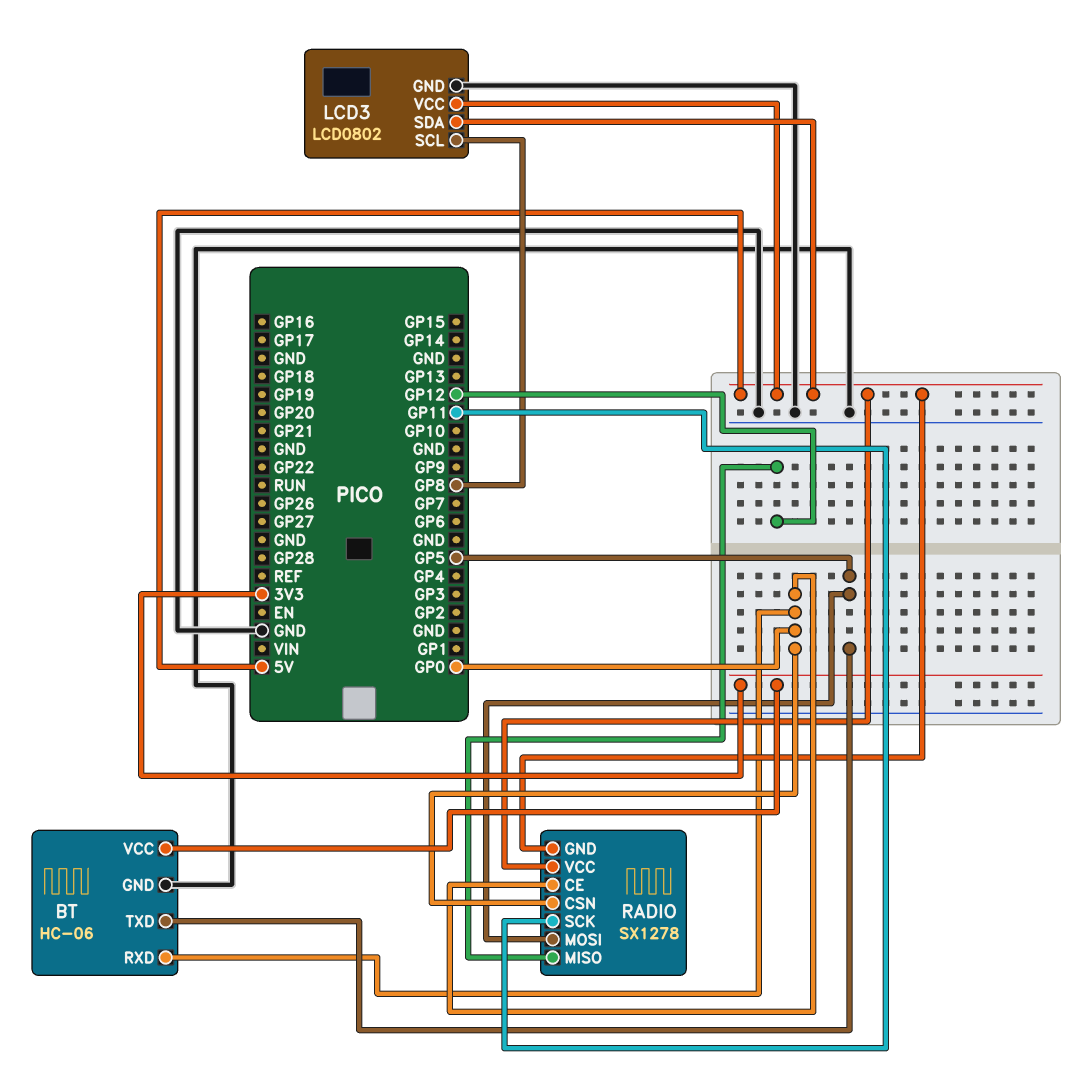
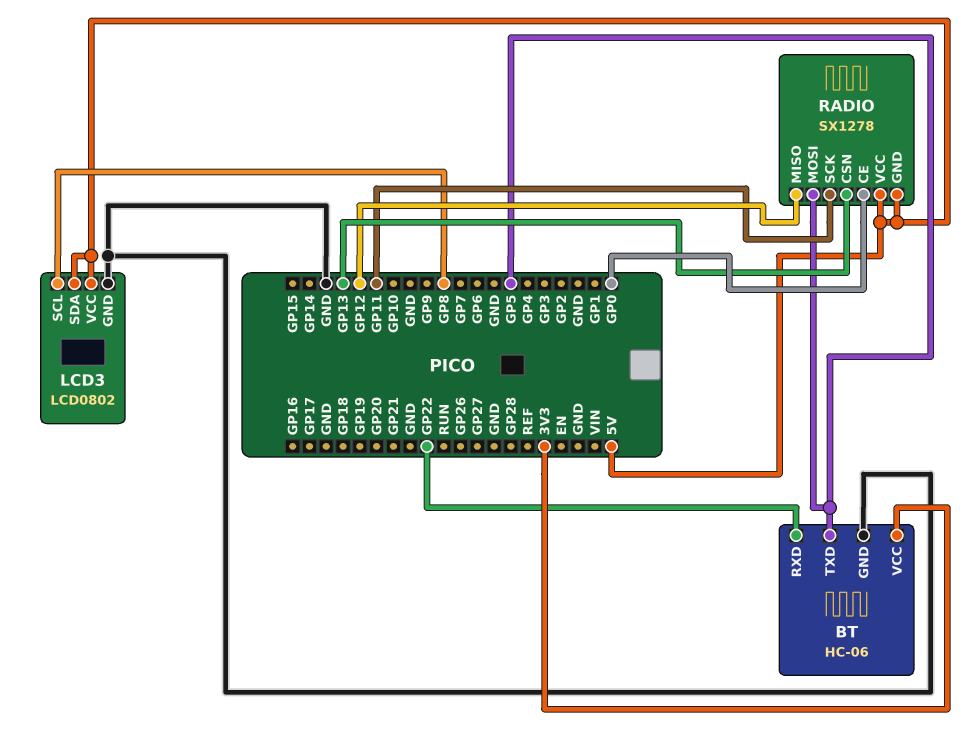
BT pin RXD: GP0 -> GP22
RADIO pin CSN: GP0 -> GP13

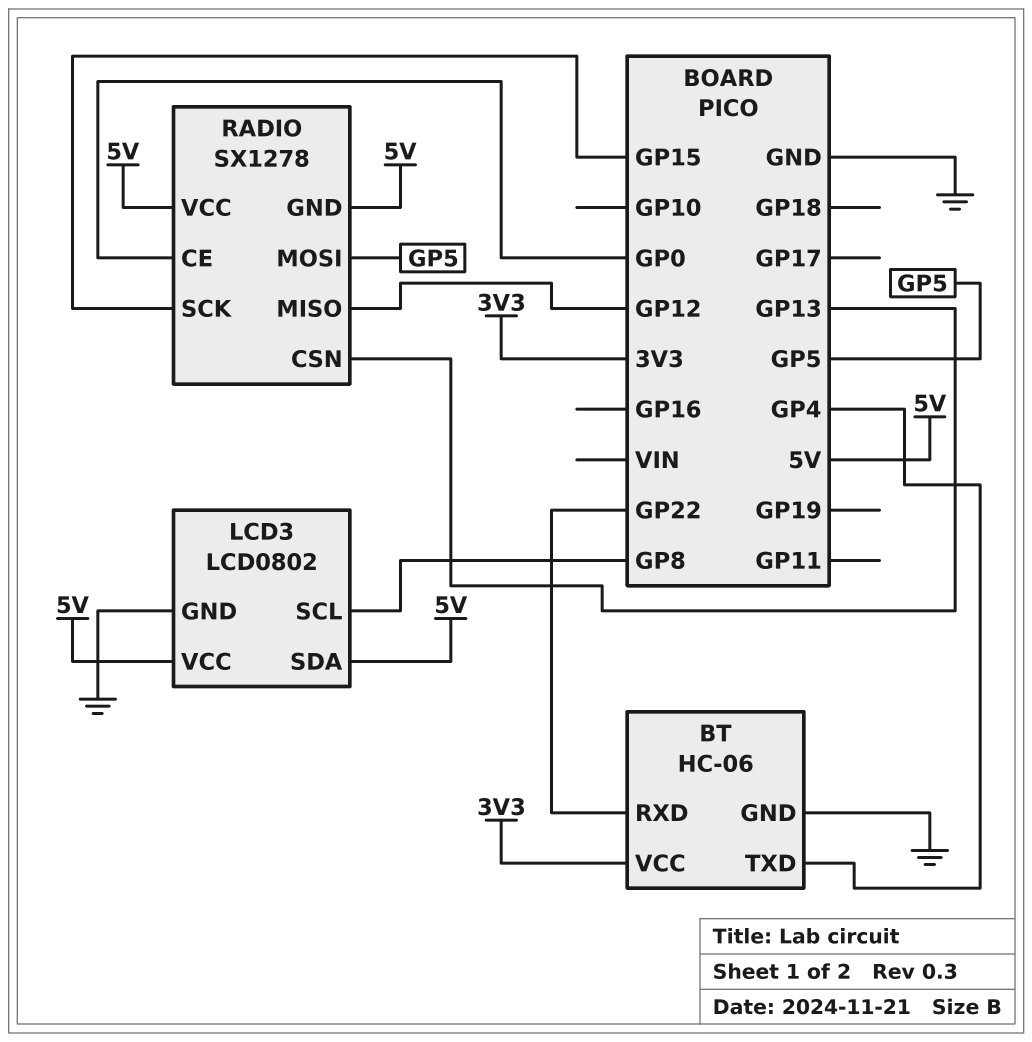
BT pin TXD: GP5 -> GP4
RADIO pin SCK: GP11 -> GP15

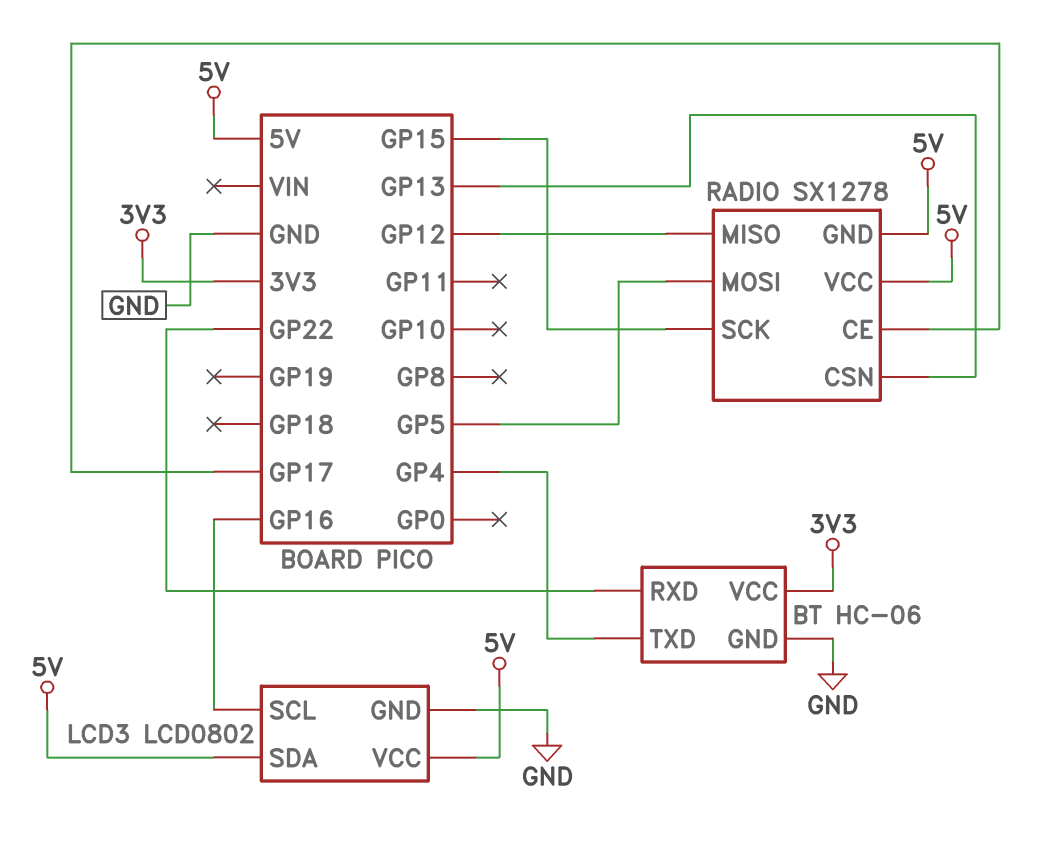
LCD3 pin SCL: GP8 -> GP16
RADIO pin CE: GP0 -> GP17

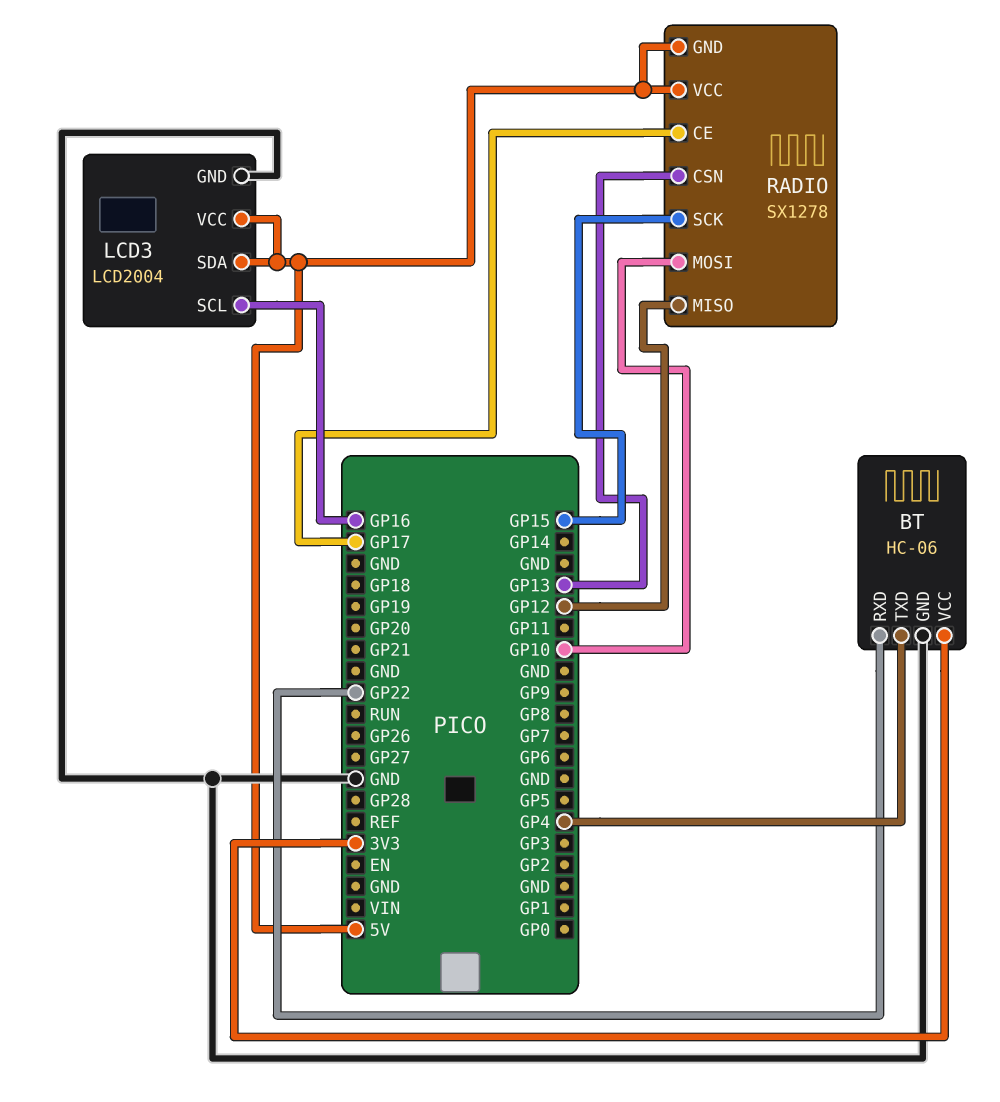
LCD3: LCD0802 -> LCD2004
RADIO pin MOSI: GP5 -> GP10

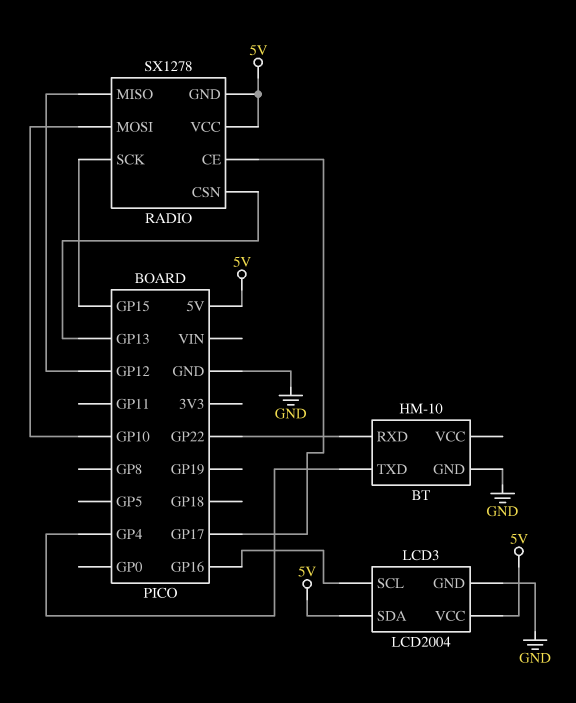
BT: HC-06 -> HM-10
BT pin VCC: 3V3 -> none

